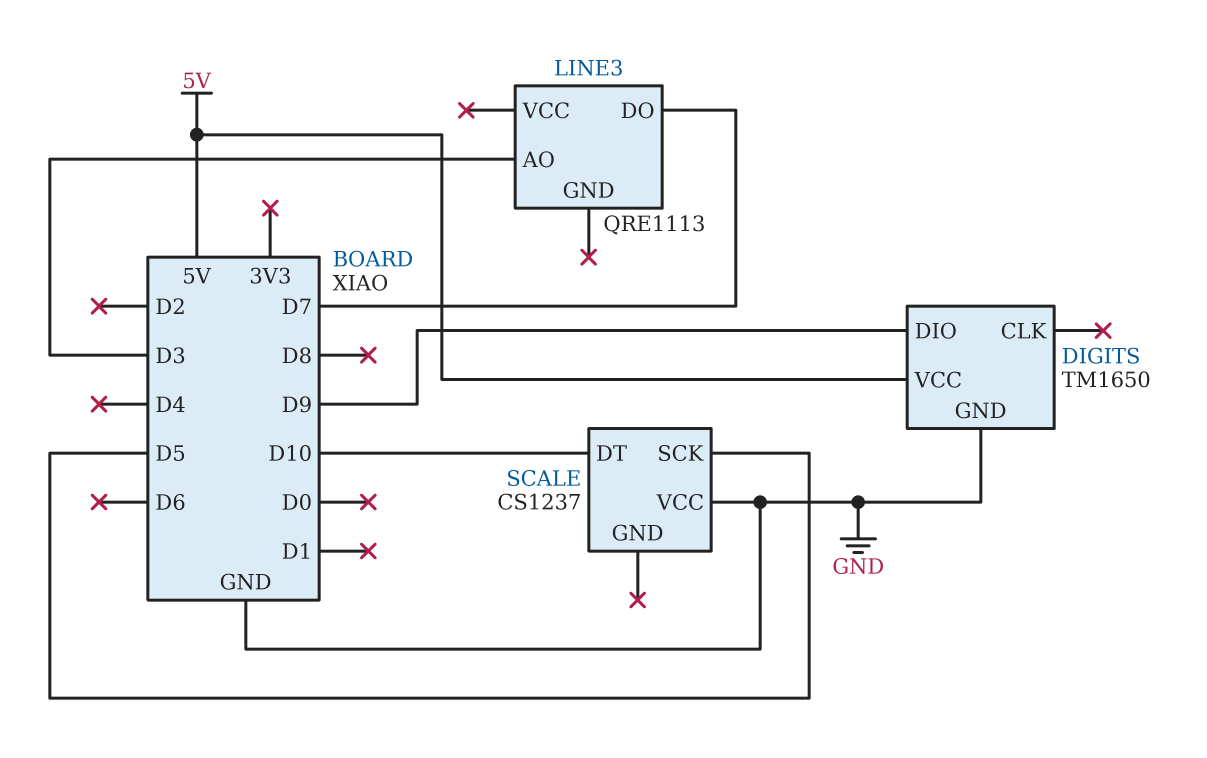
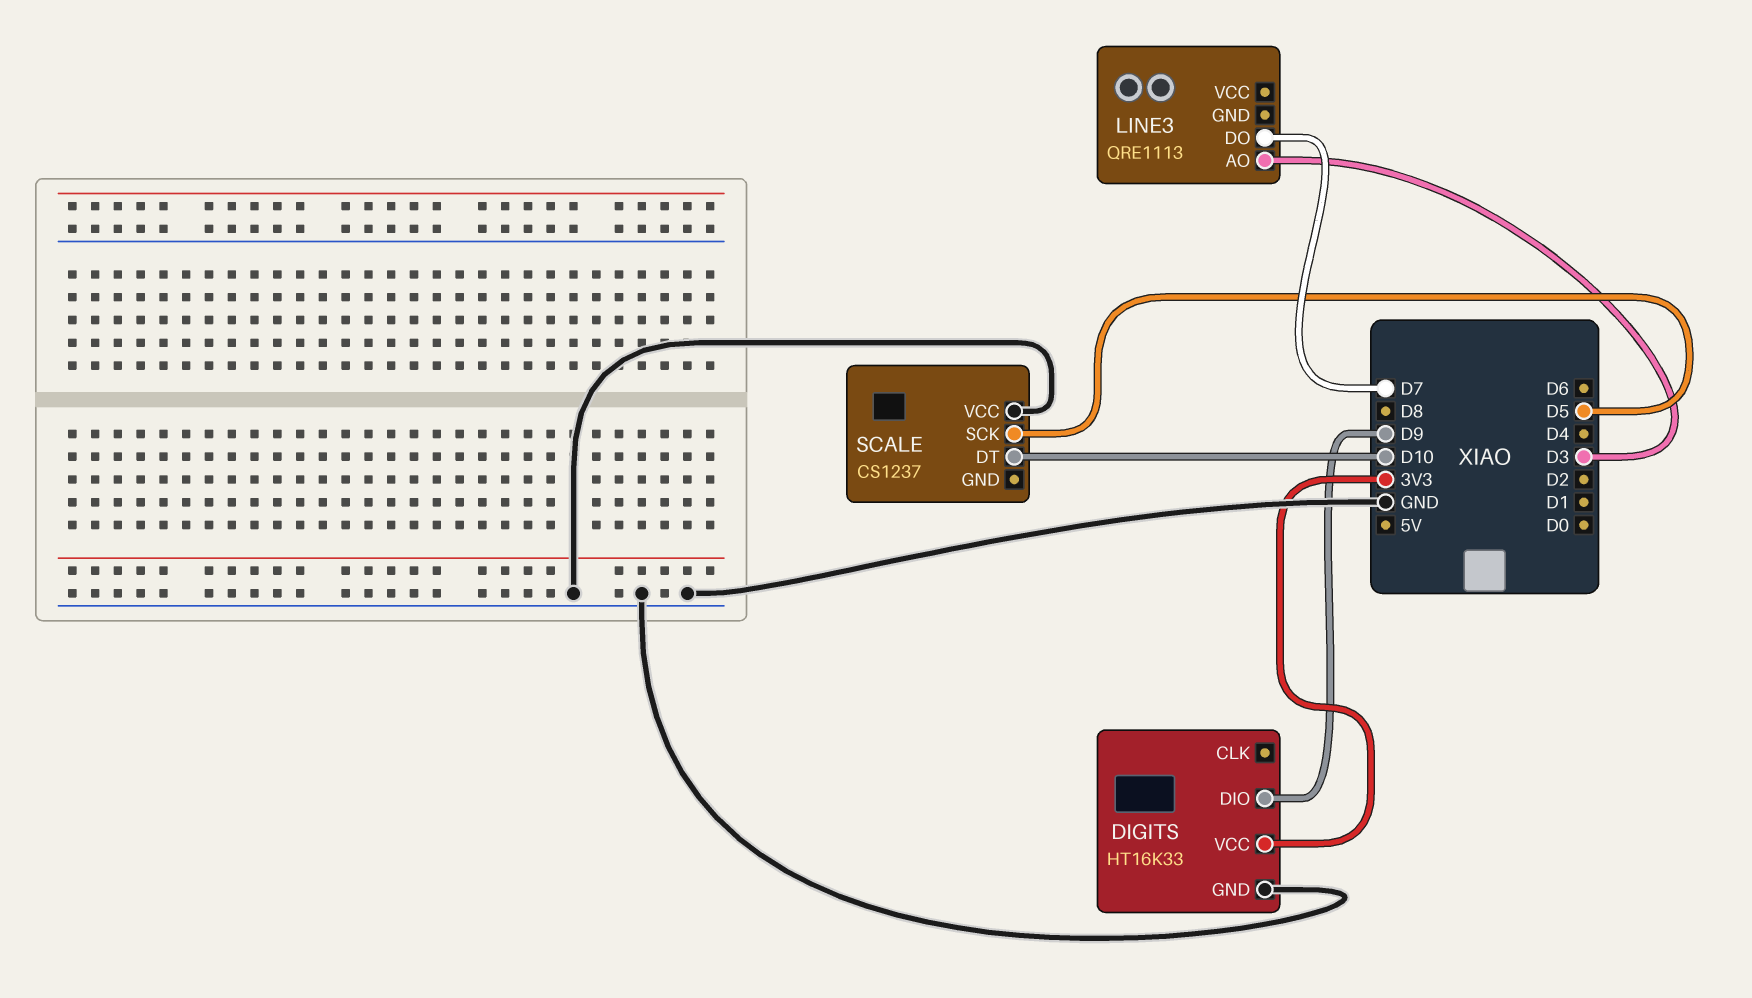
DIGITS: TM1650 -> HT16K33
DIGITS pin VCC: 5V -> 3V3

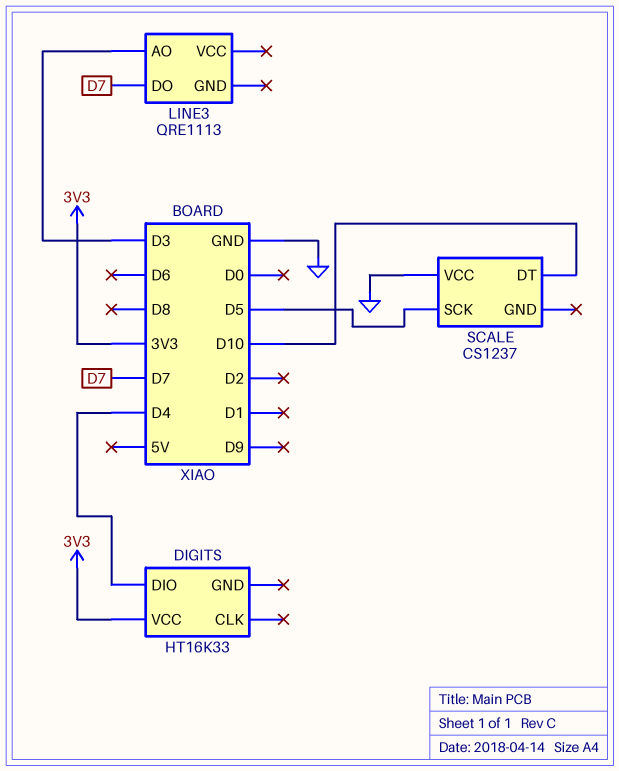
DIGITS pin DIO: D9 -> D4
DIGITS pin GND: GND -> none

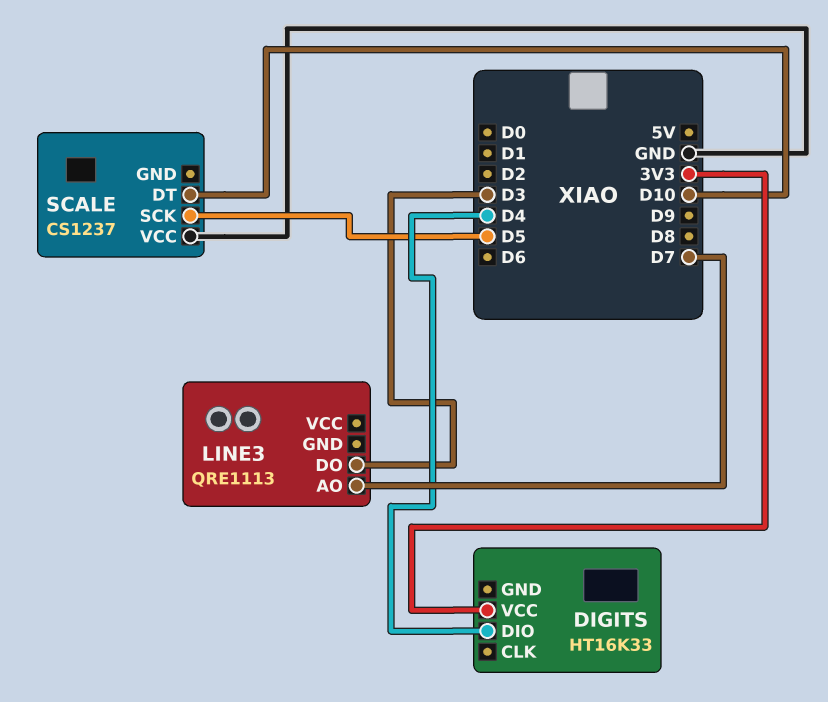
LINE3 pin AO: D3 -> D7
LINE3 pin DO: D7 -> D3

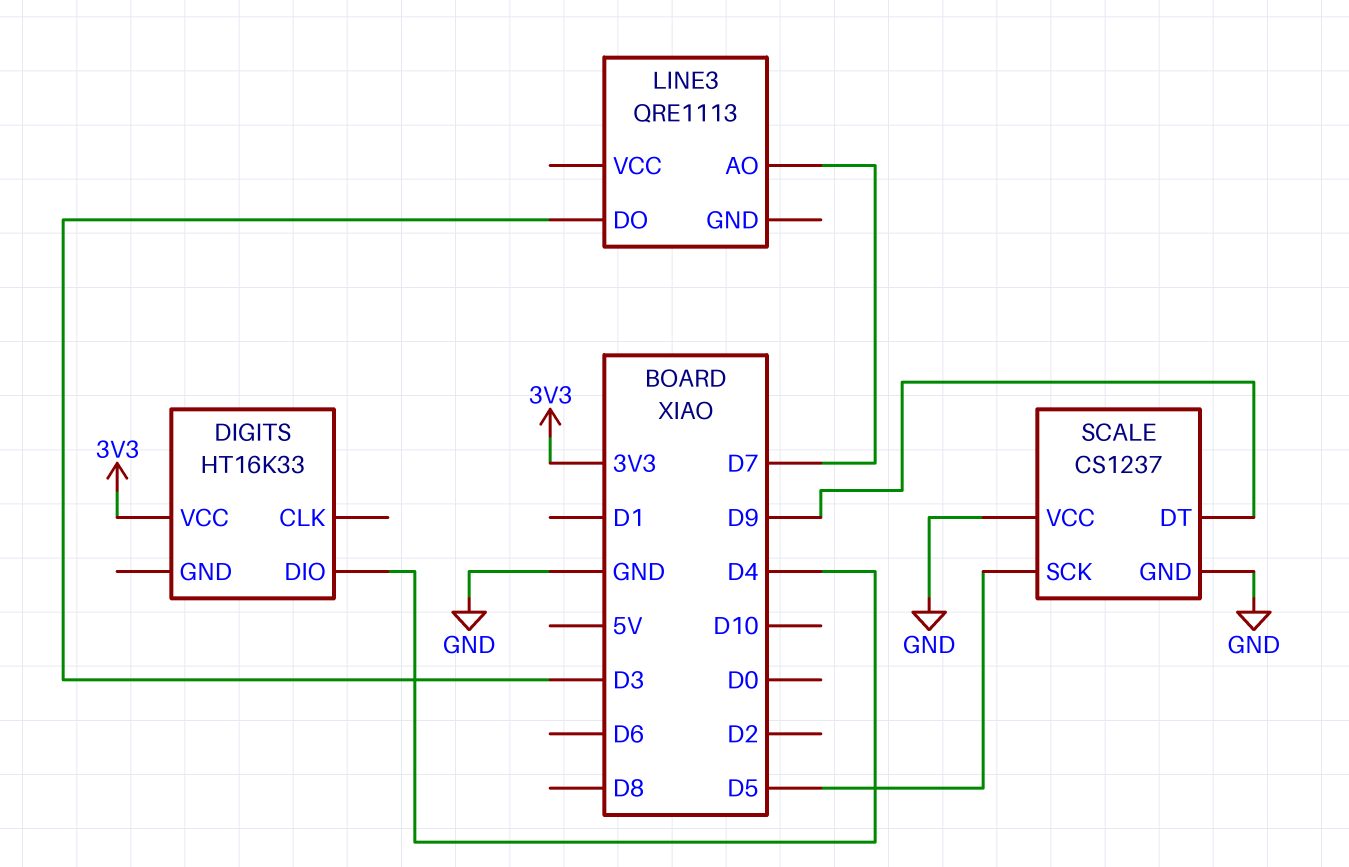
SCALE pin DT: D10 -> D9
SCALE pin GND: none -> GND

